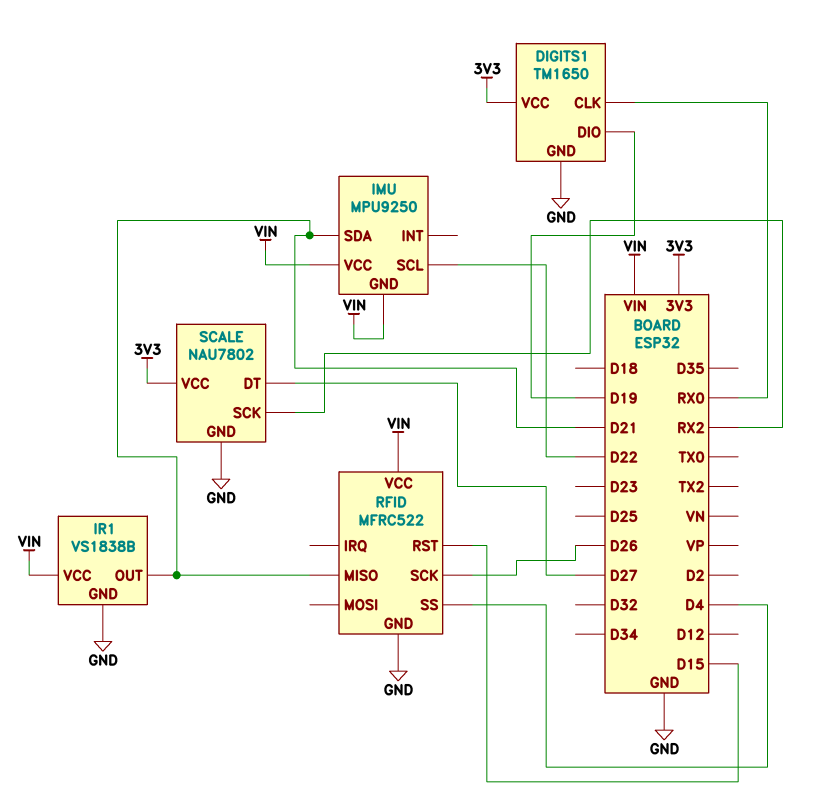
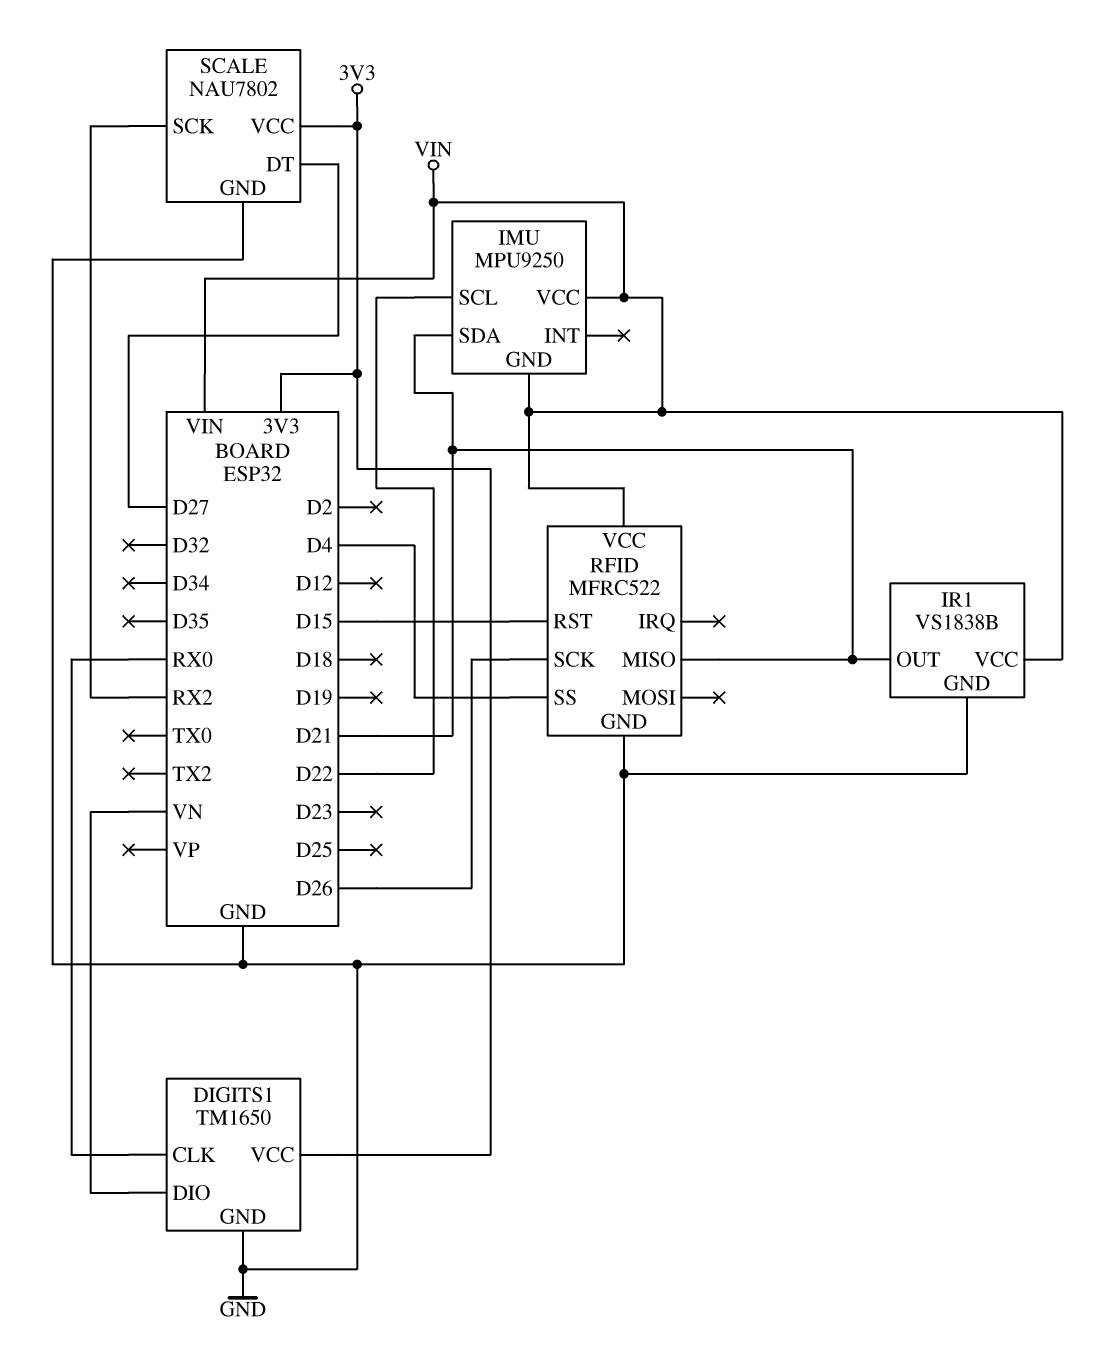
DIGITS1 pin DIO: D19 -> VN

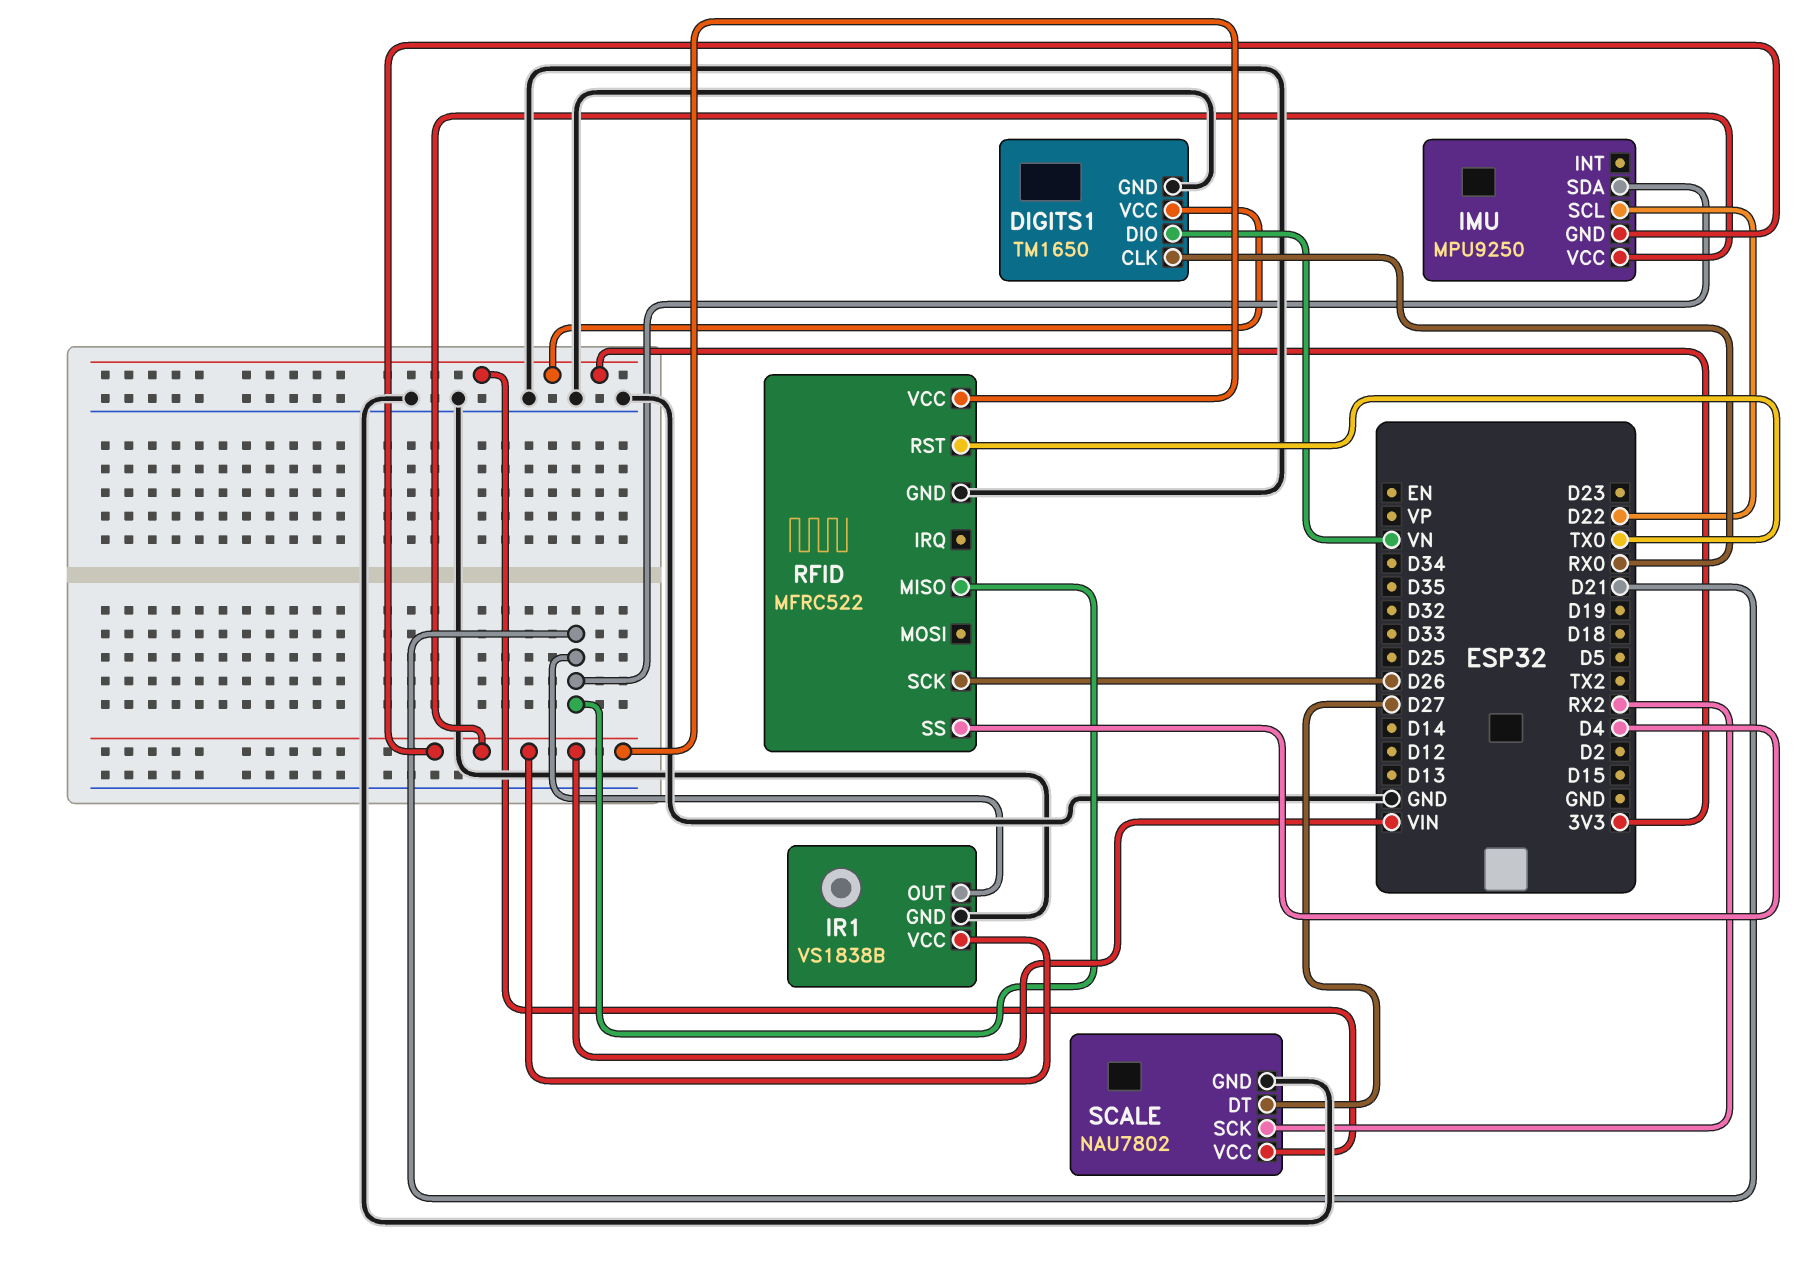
RFID pin RST: D15 -> TX0

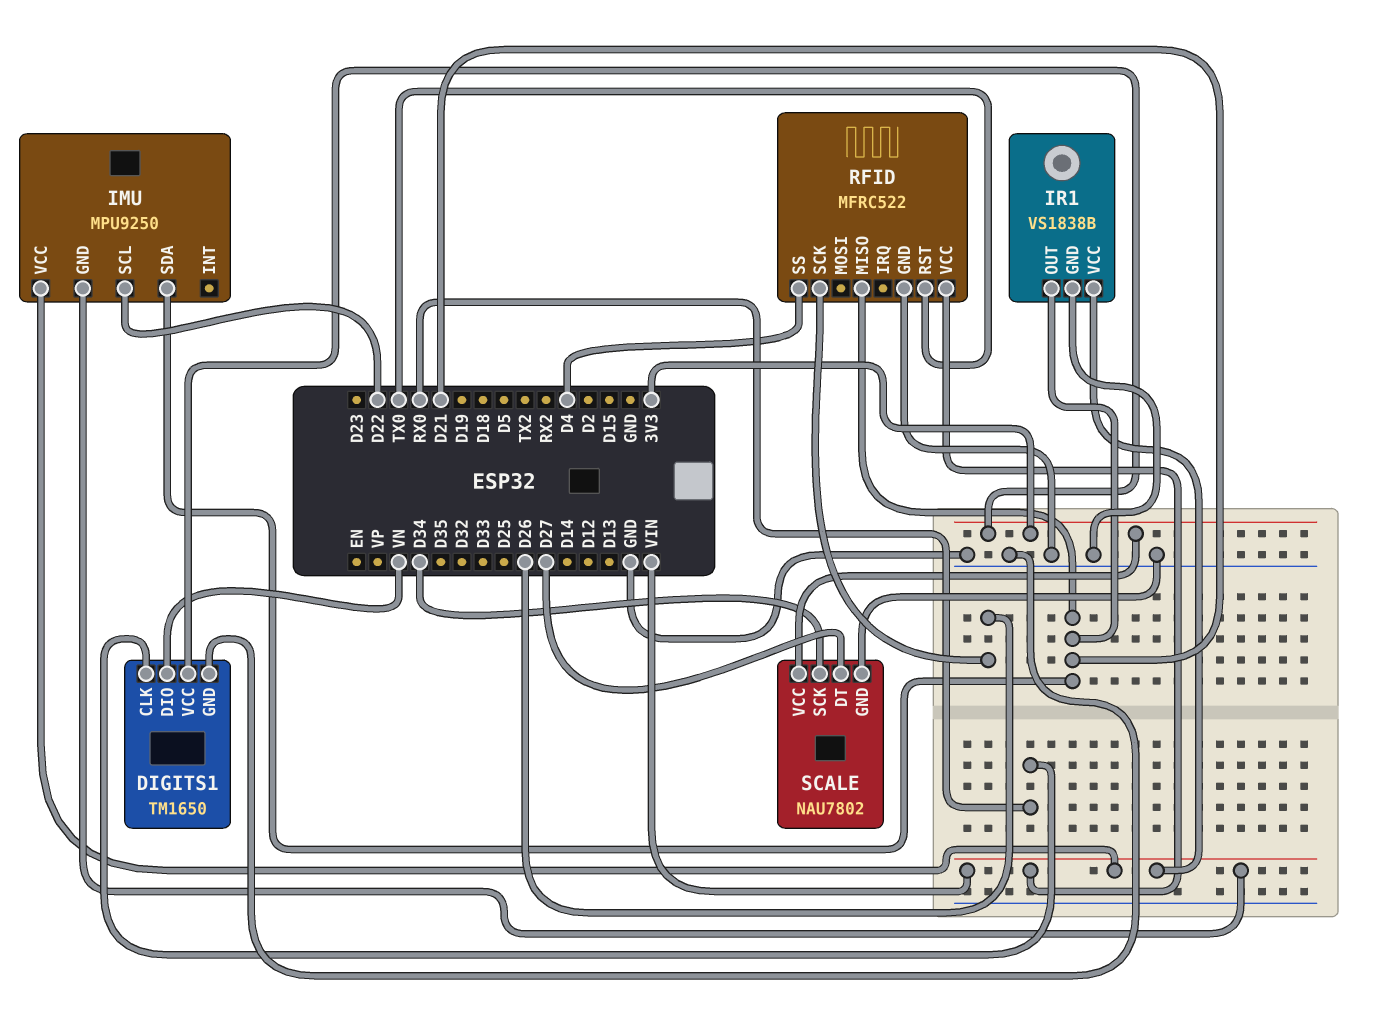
SCALE pin SCK: RX2 -> D34

